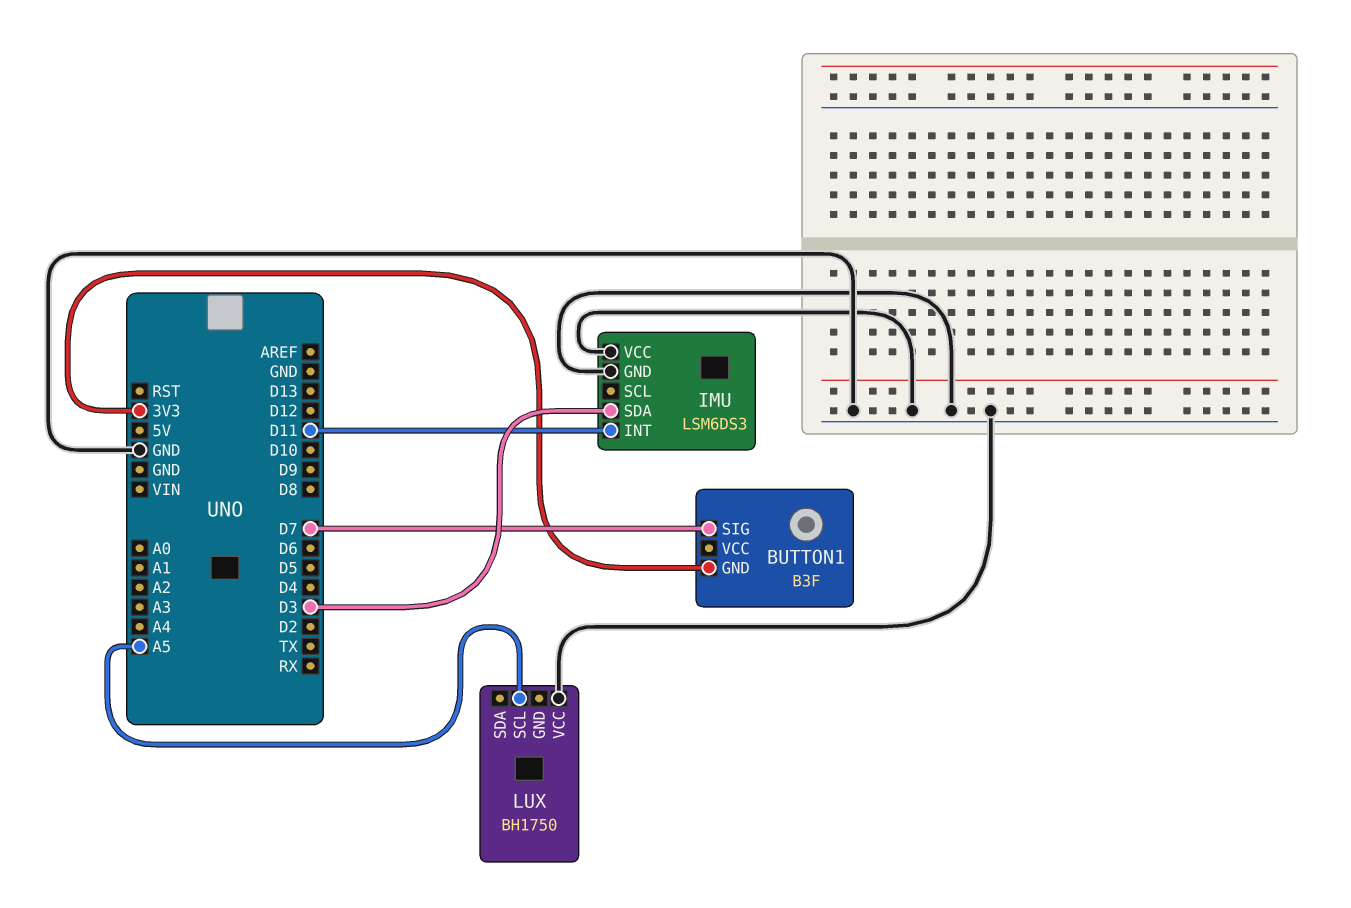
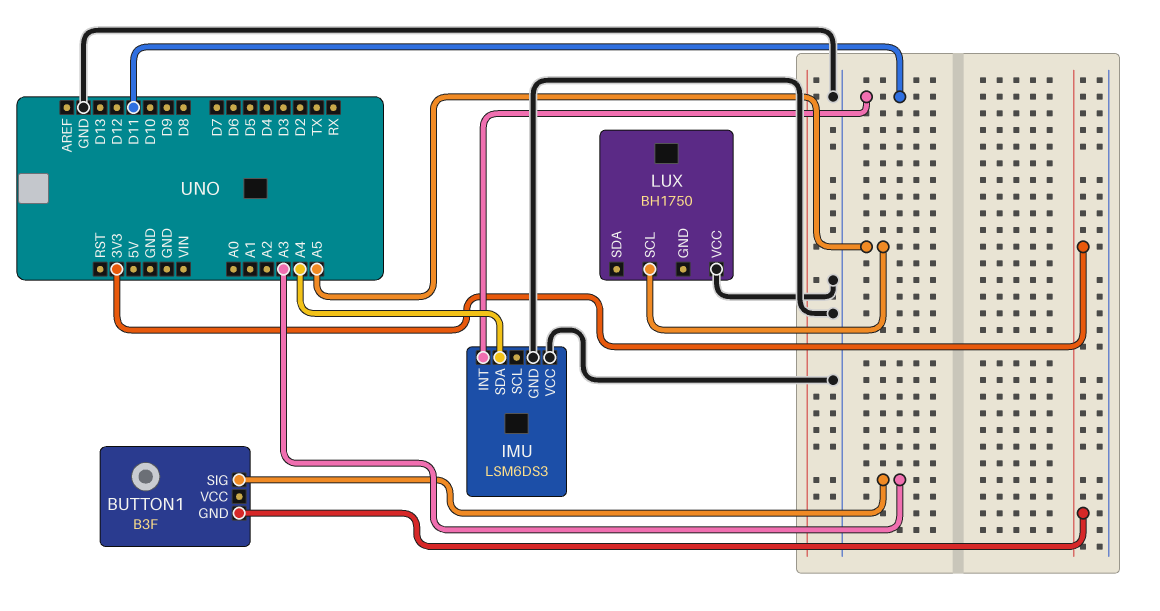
BUTTON1 pin SIG: D7 -> A3
IMU pin SDA: D3 -> A4

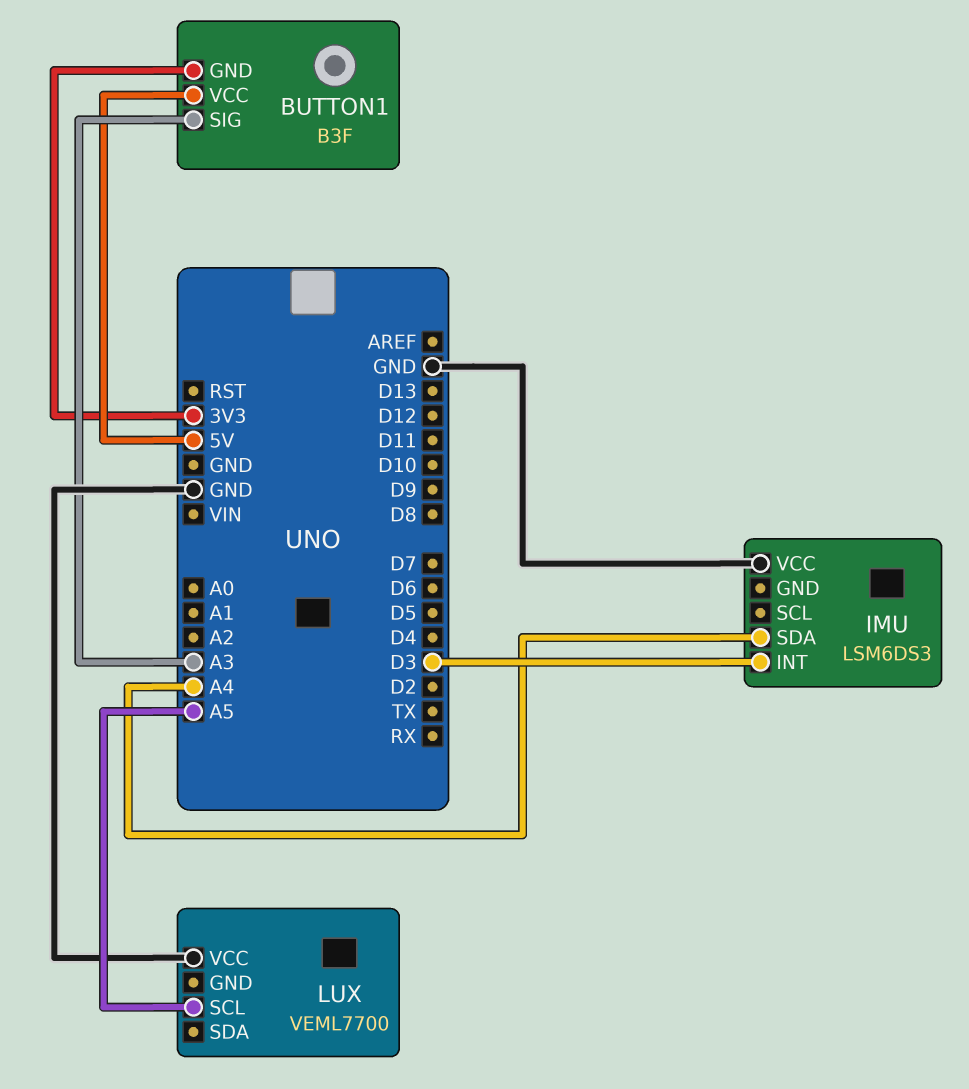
BUTTON1 pin VCC: none -> 5V
IMU pin GND: GND -> none
IMU pin INT: D11 -> D3
LUX: BH1750 -> VEML7700

